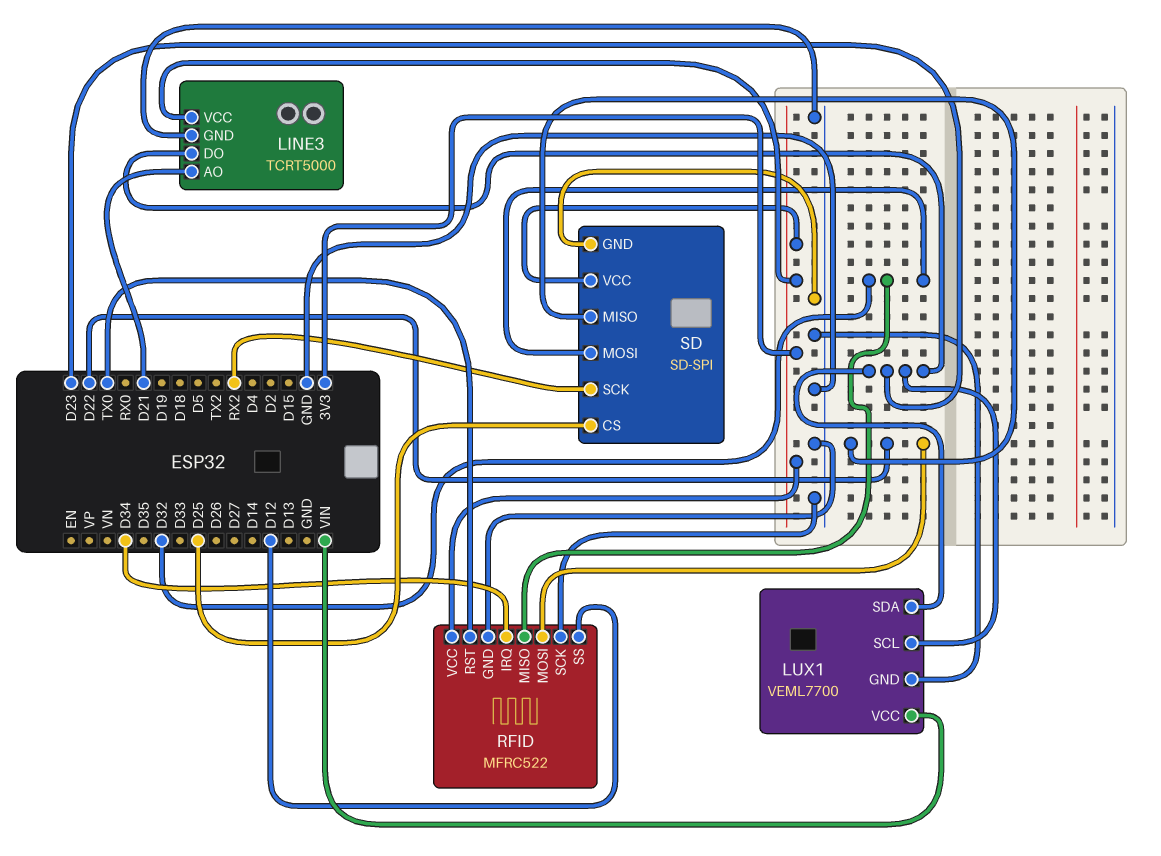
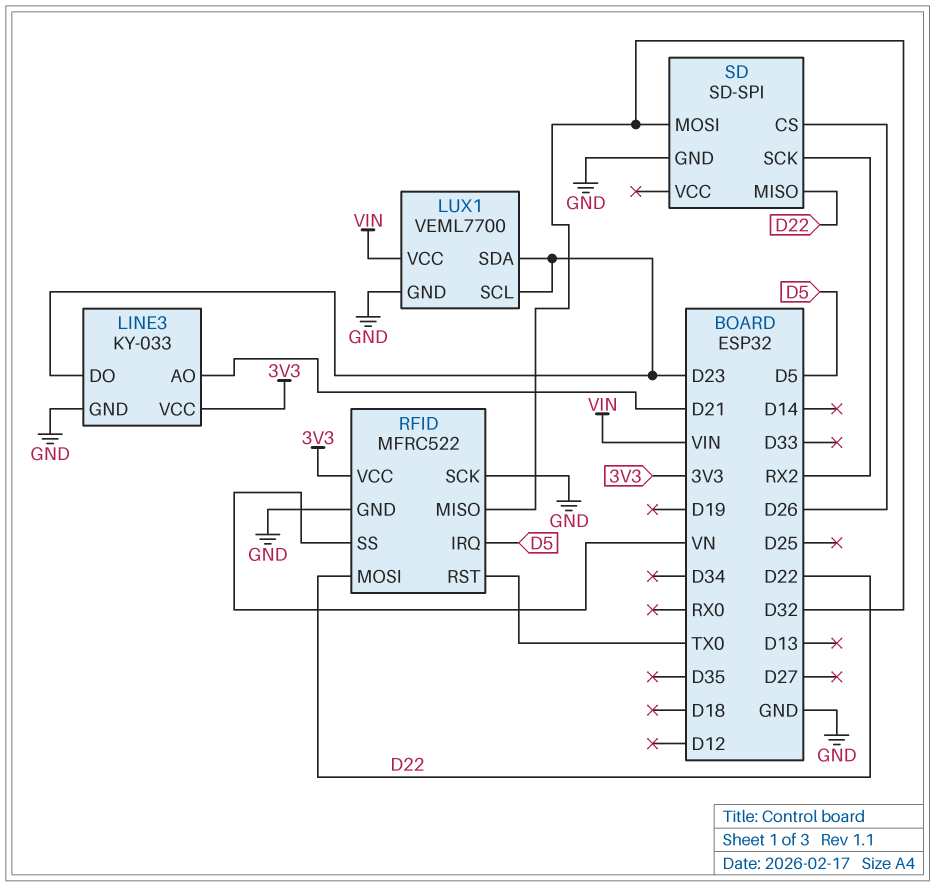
LINE3: TCRT5000 -> KY-033
RFID pin IRQ: D34 -> D5
RFID pin SS: D12 -> VN
SD pin CS: D25 -> D26
SD pin VCC: 3V3 -> none

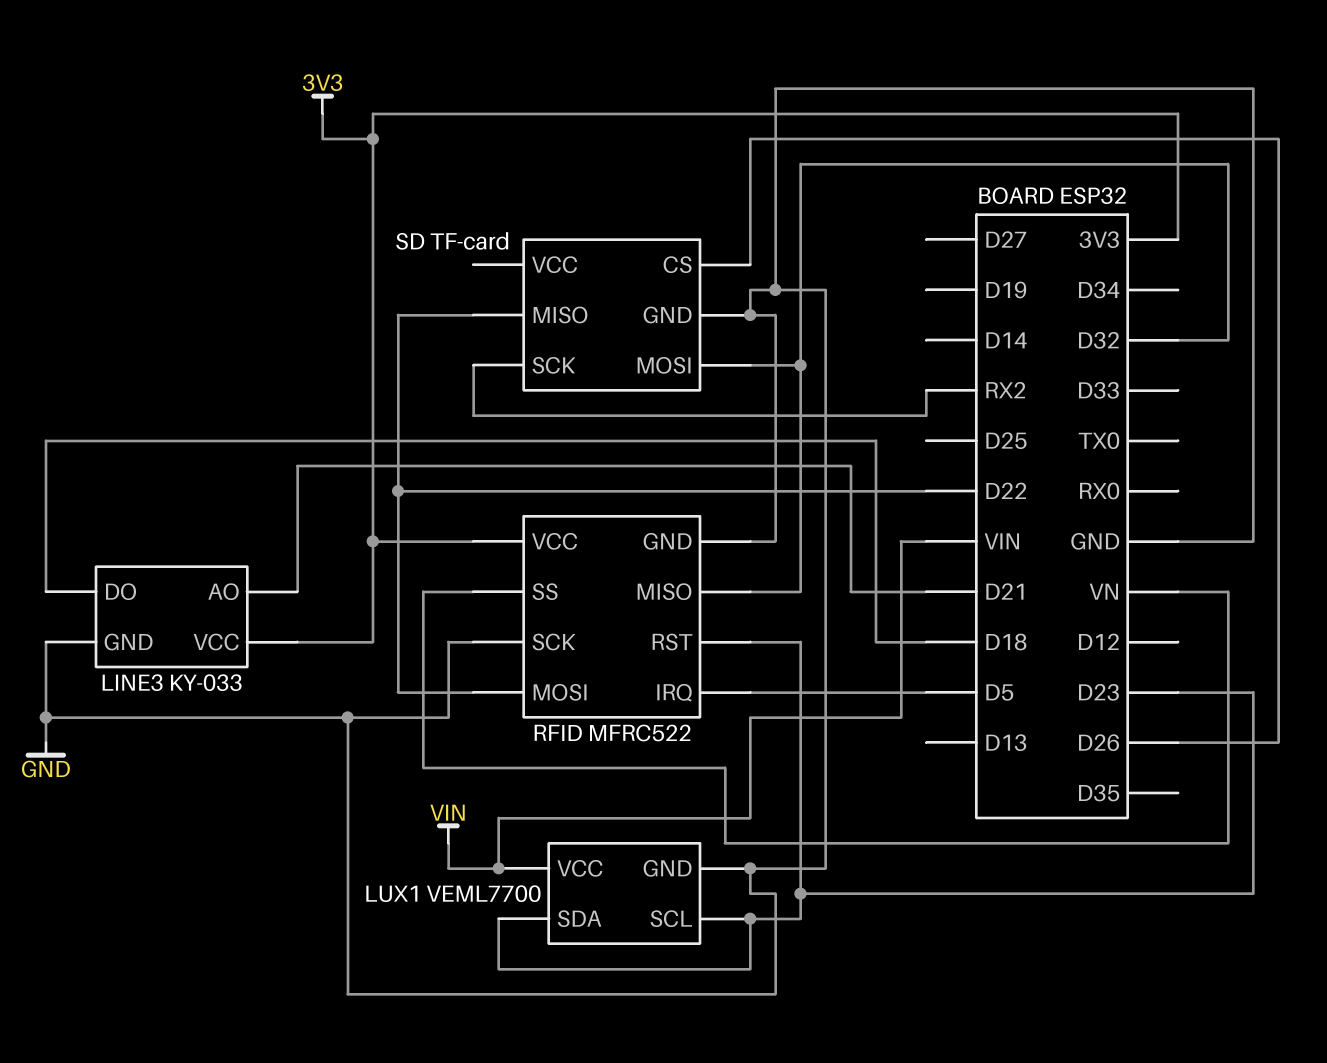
LINE3 pin DO: D23 -> D18
RFID pin RST: TX0 -> D23
SD: SD-SPI -> TF-card

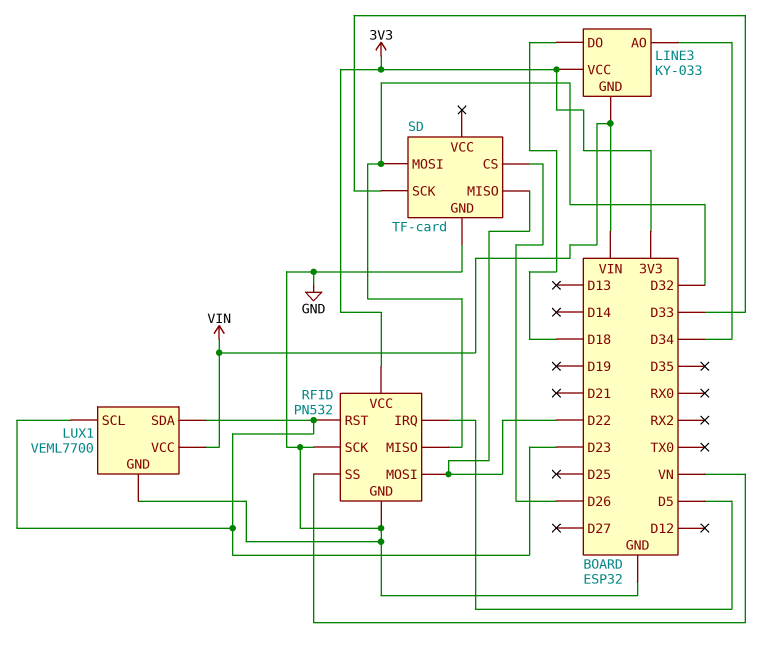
LINE3 pin AO: D21 -> D34
LINE3 pin GND: GND -> VIN
RFID: MFRC522 -> PN532
SD pin SCK: RX2 -> D33

